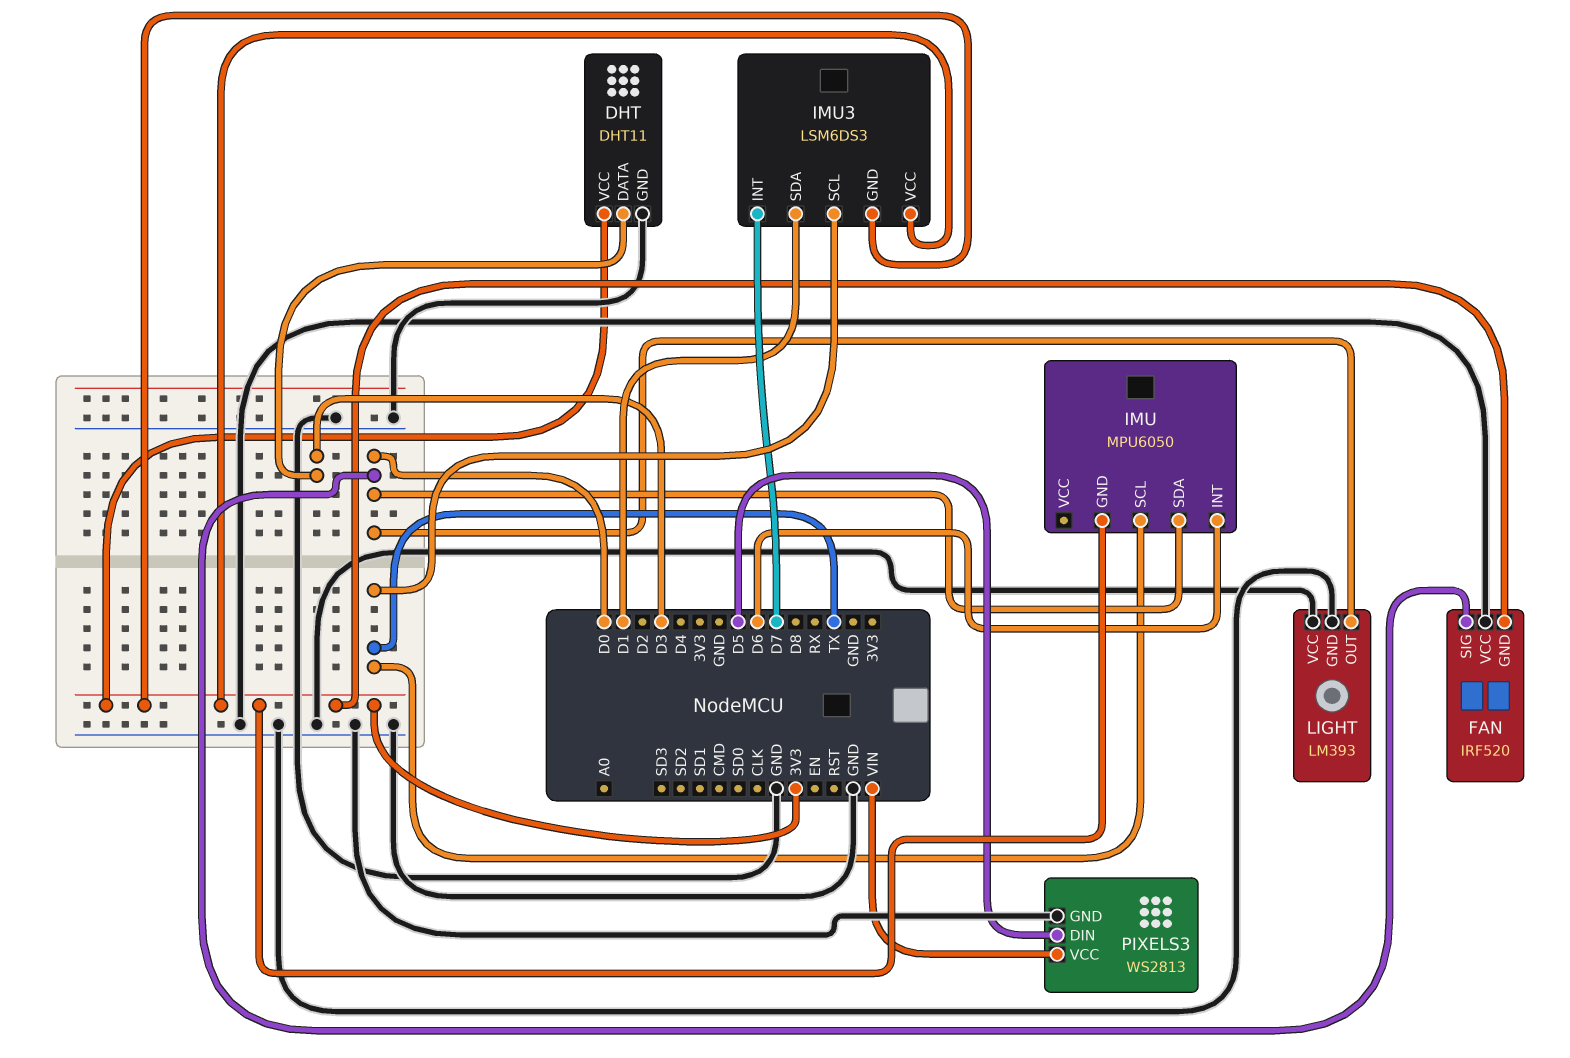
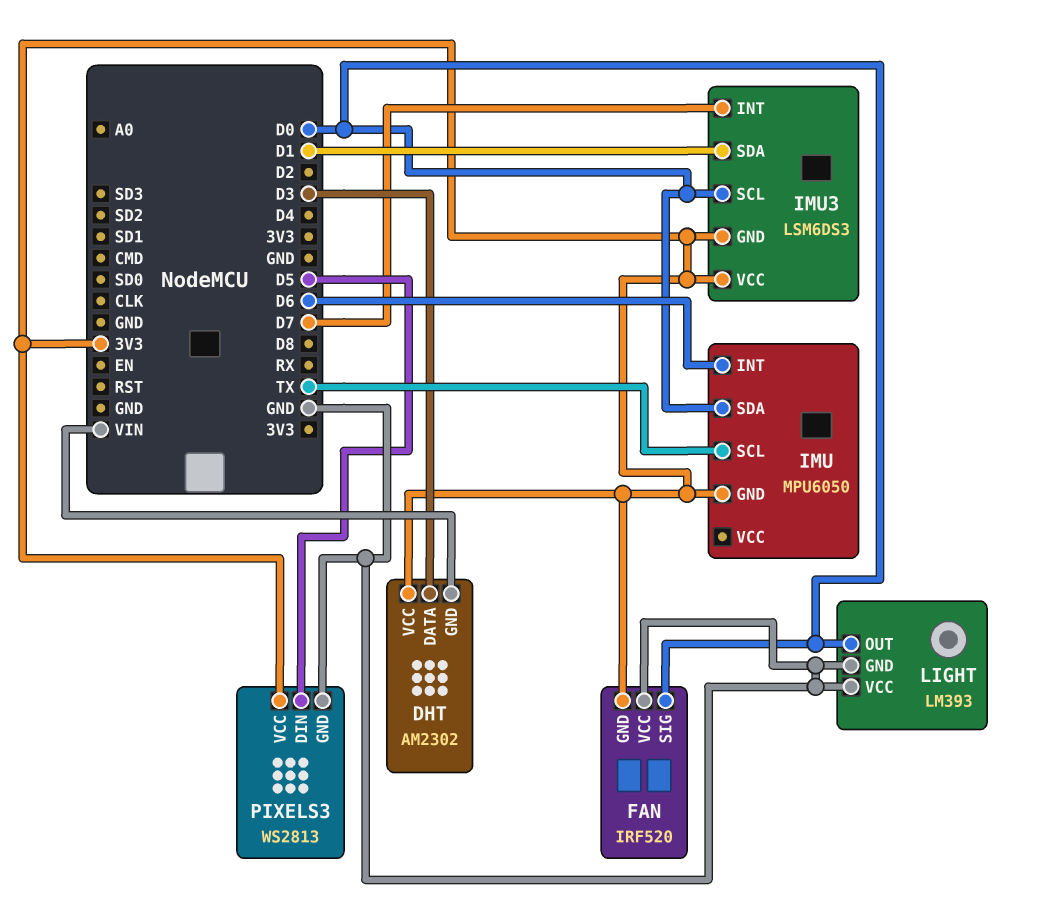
DHT: DHT11 -> AM2302
DHT pin GND: GND -> VIN
IMU3 pin SCL: TX -> D0
PIXELS3 pin VCC: VIN -> 3V3

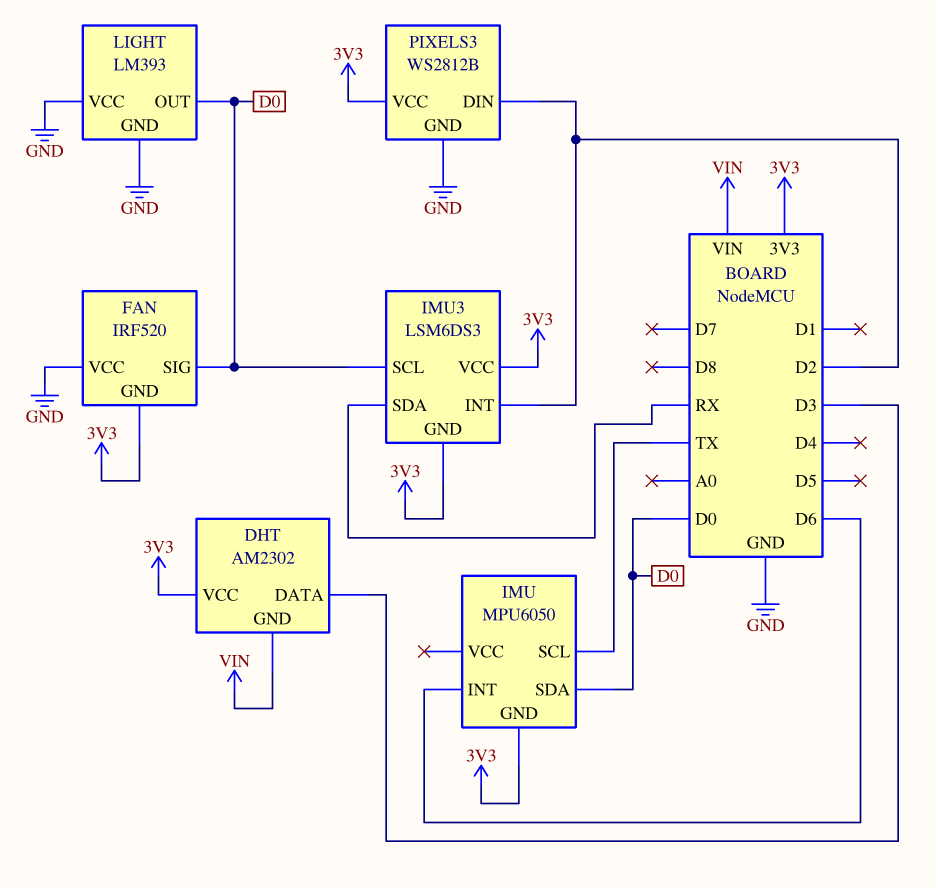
IMU3 pin INT: D7 -> D2
IMU3 pin SDA: D1 -> RX
PIXELS3: WS2813 -> WS2812B
PIXELS3 pin DIN: D5 -> D2

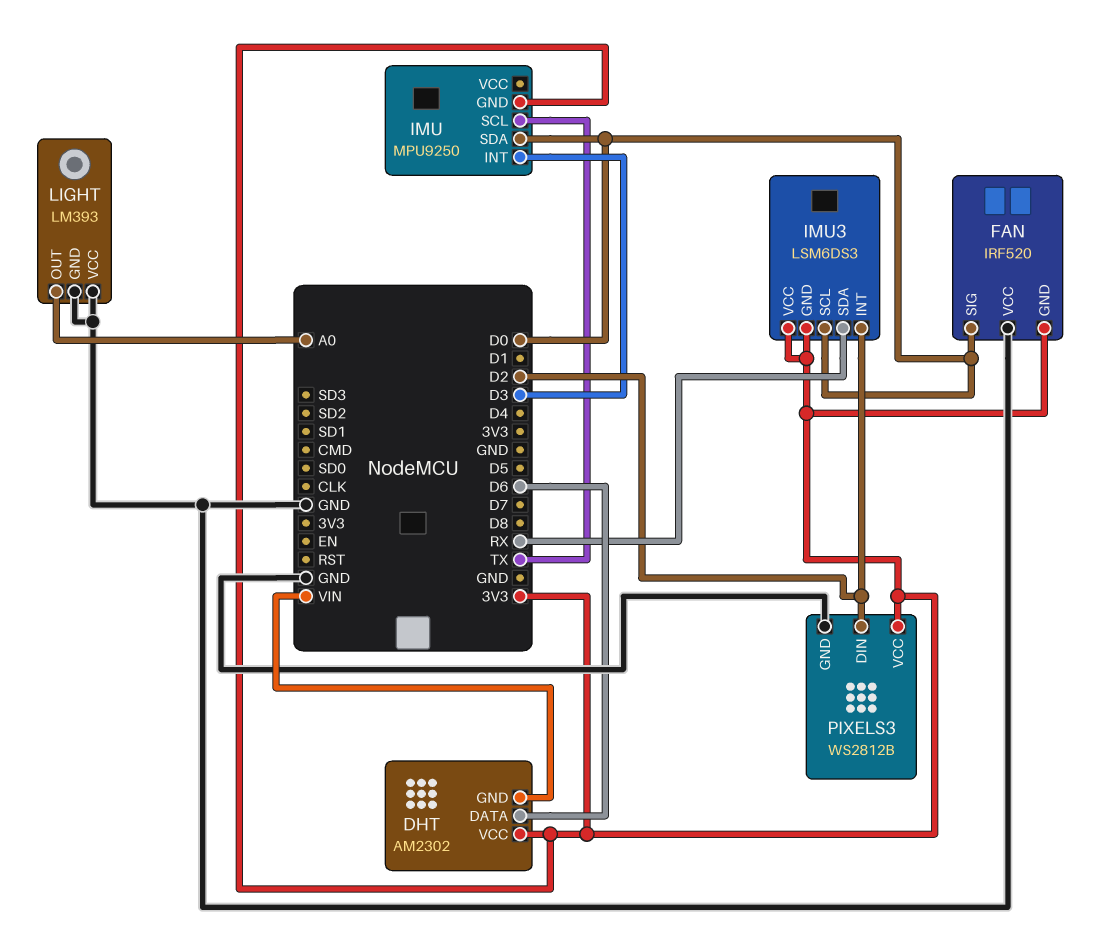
DHT pin DATA: D3 -> D6
IMU: MPU6050 -> MPU9250
IMU pin INT: D6 -> D3
LIGHT pin OUT: D0 -> A0

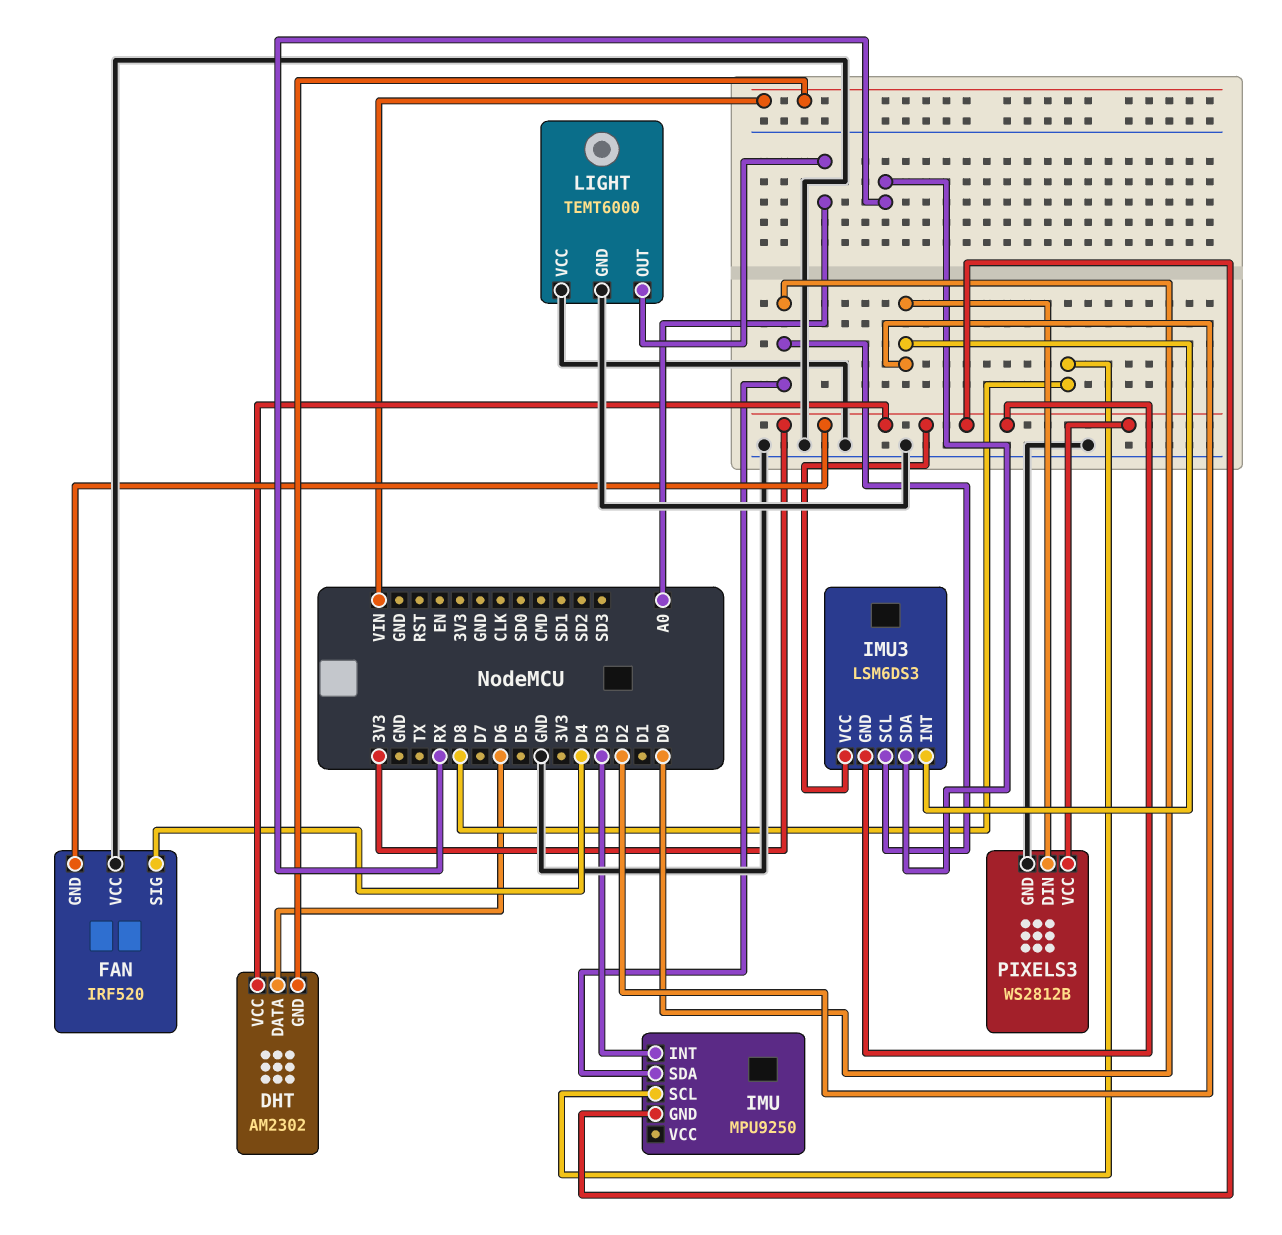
FAN pin SIG: D0 -> D4
IMU pin SCL: TX -> D8
LIGHT: LM393 -> TEMT6000

